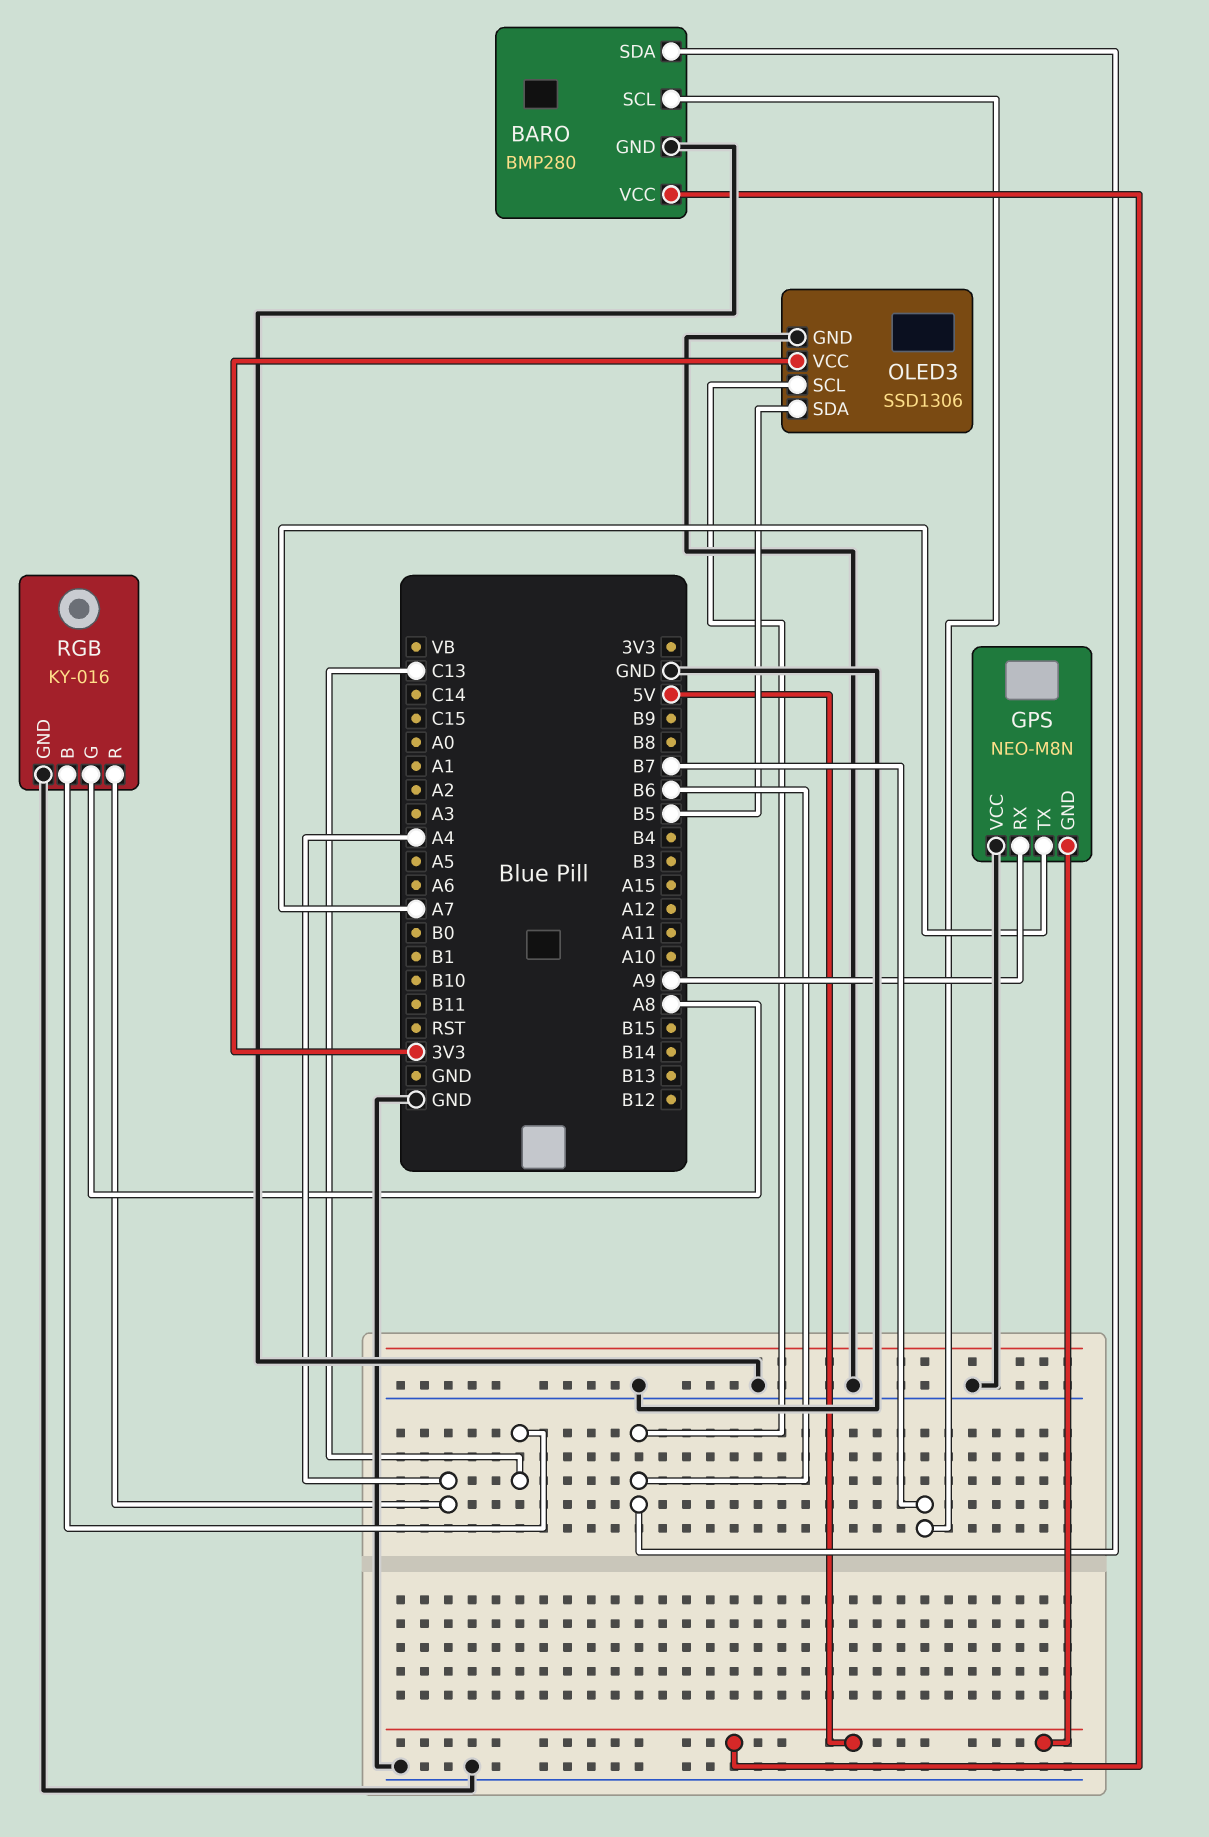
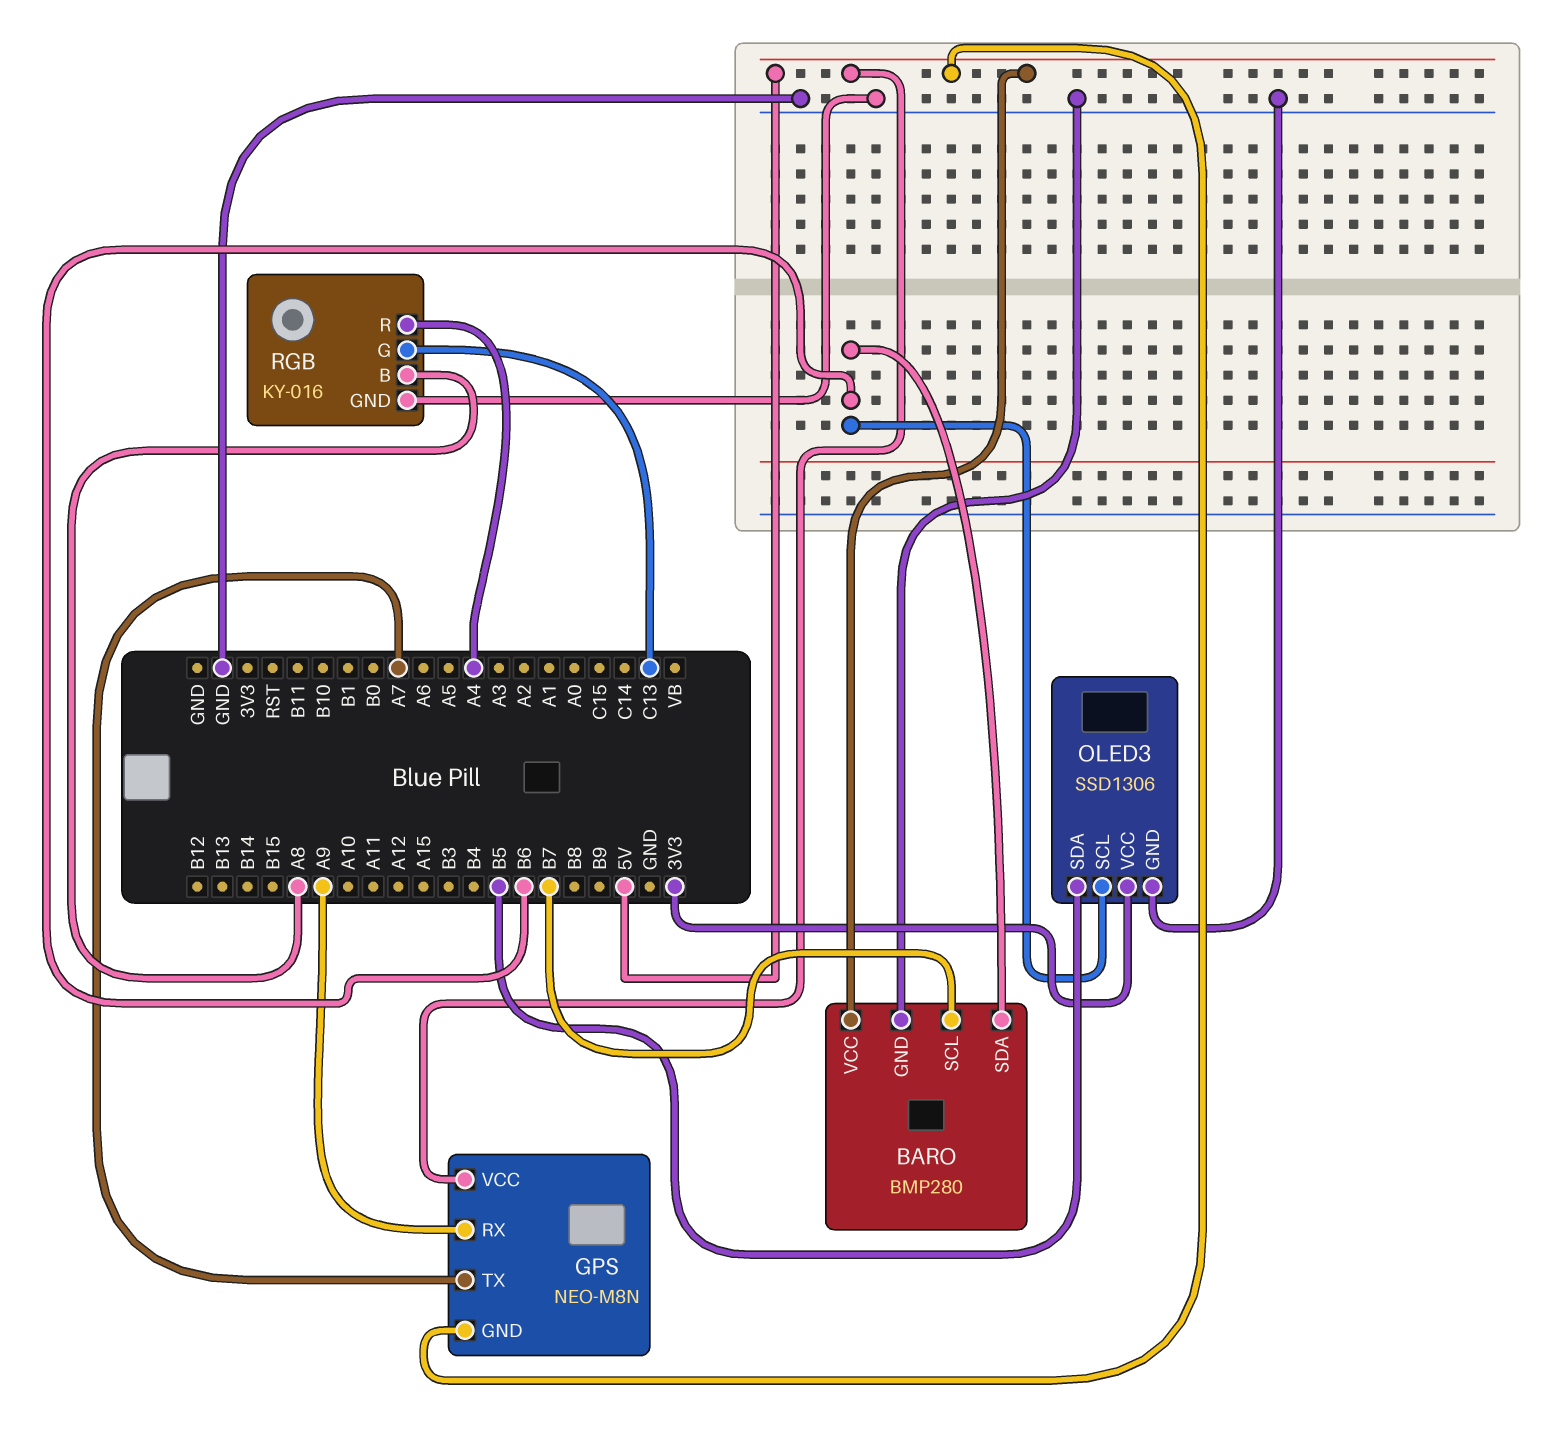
GPS pin VCC: GND -> 5V
RGB pin B: C13 -> A8
RGB pin G: A8 -> C13

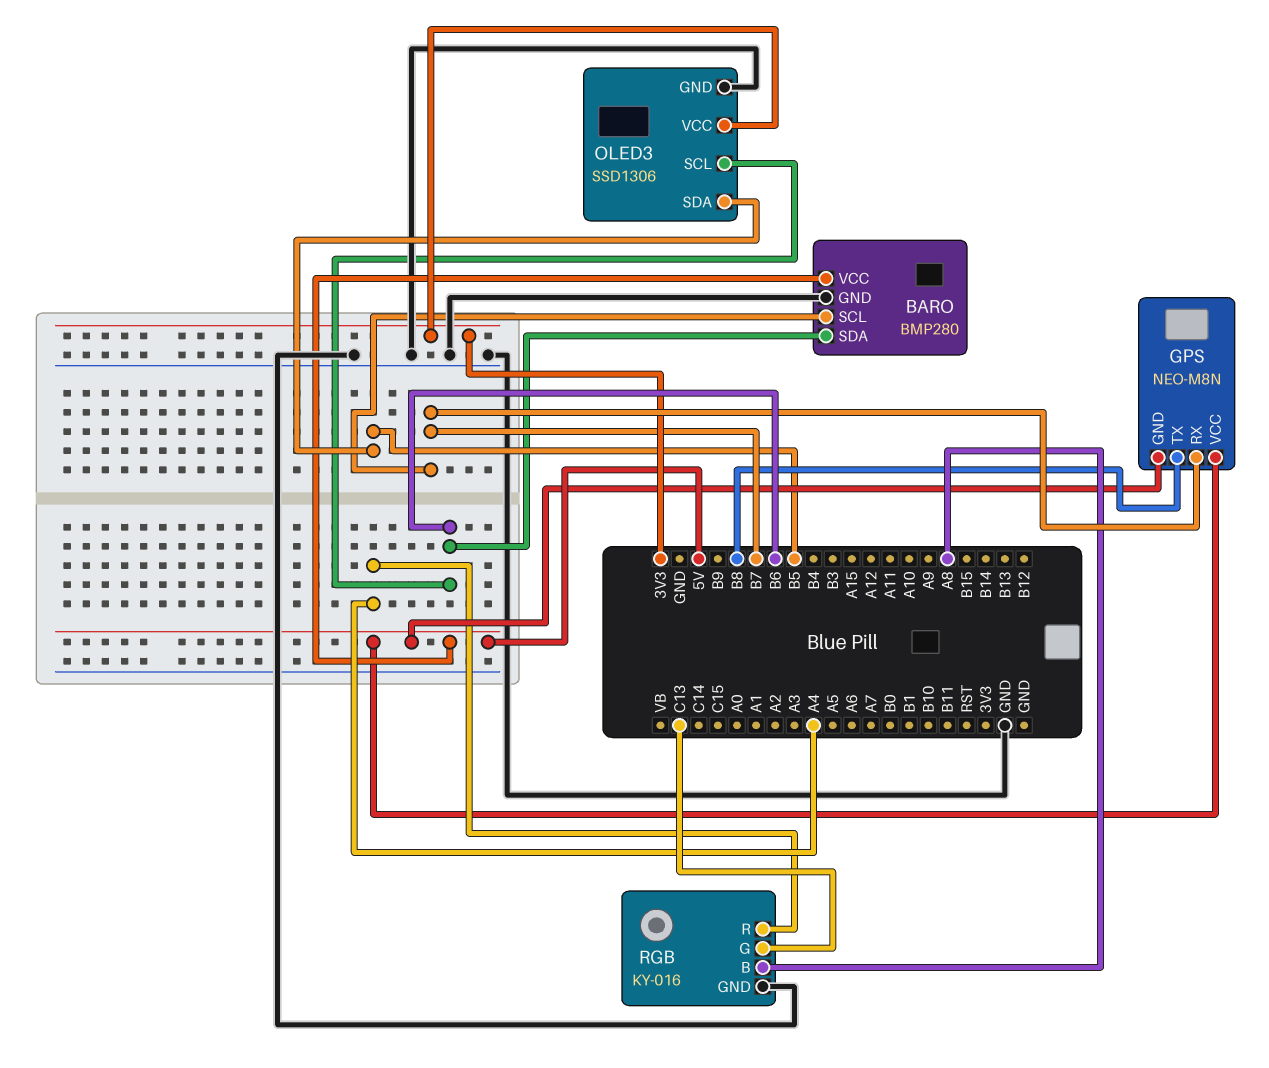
GPS pin RX: A9 -> B7
GPS pin TX: A7 -> B8

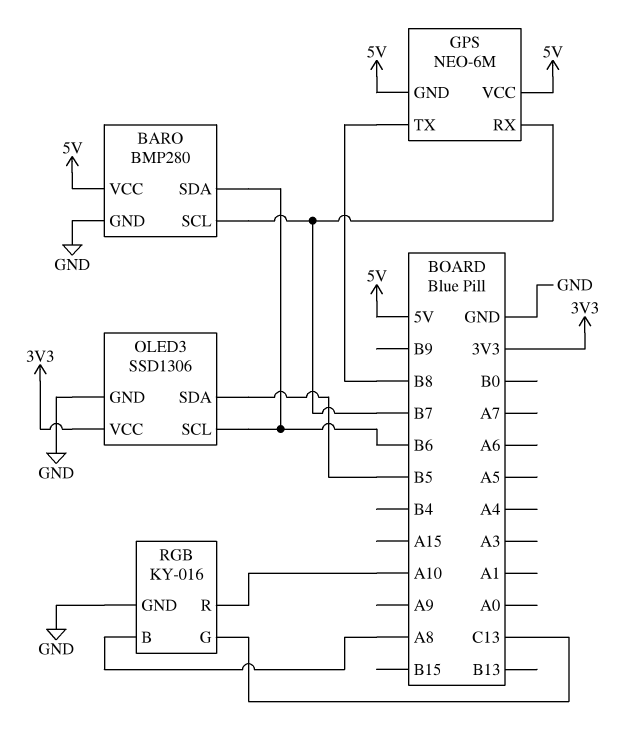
GPS: NEO-M8N -> NEO-6M
RGB pin R: A4 -> A10

